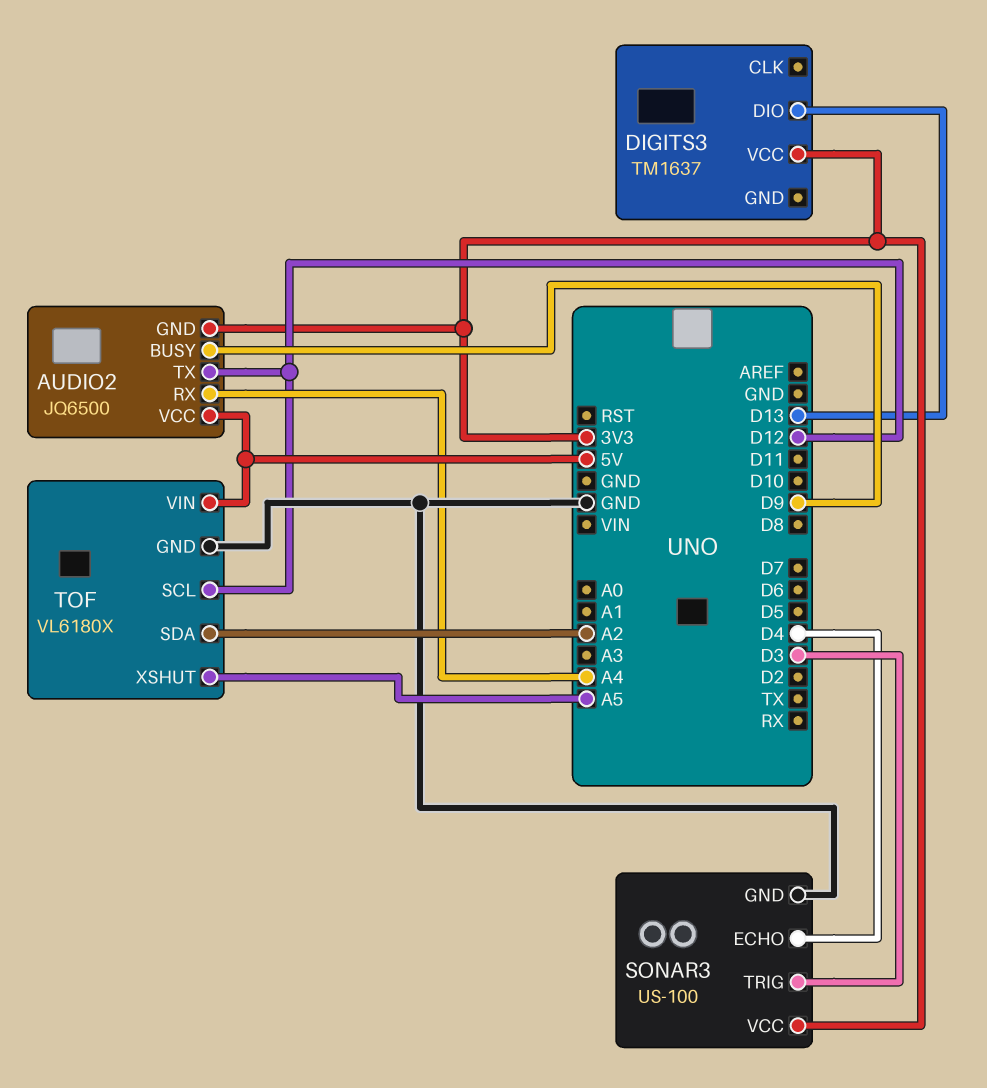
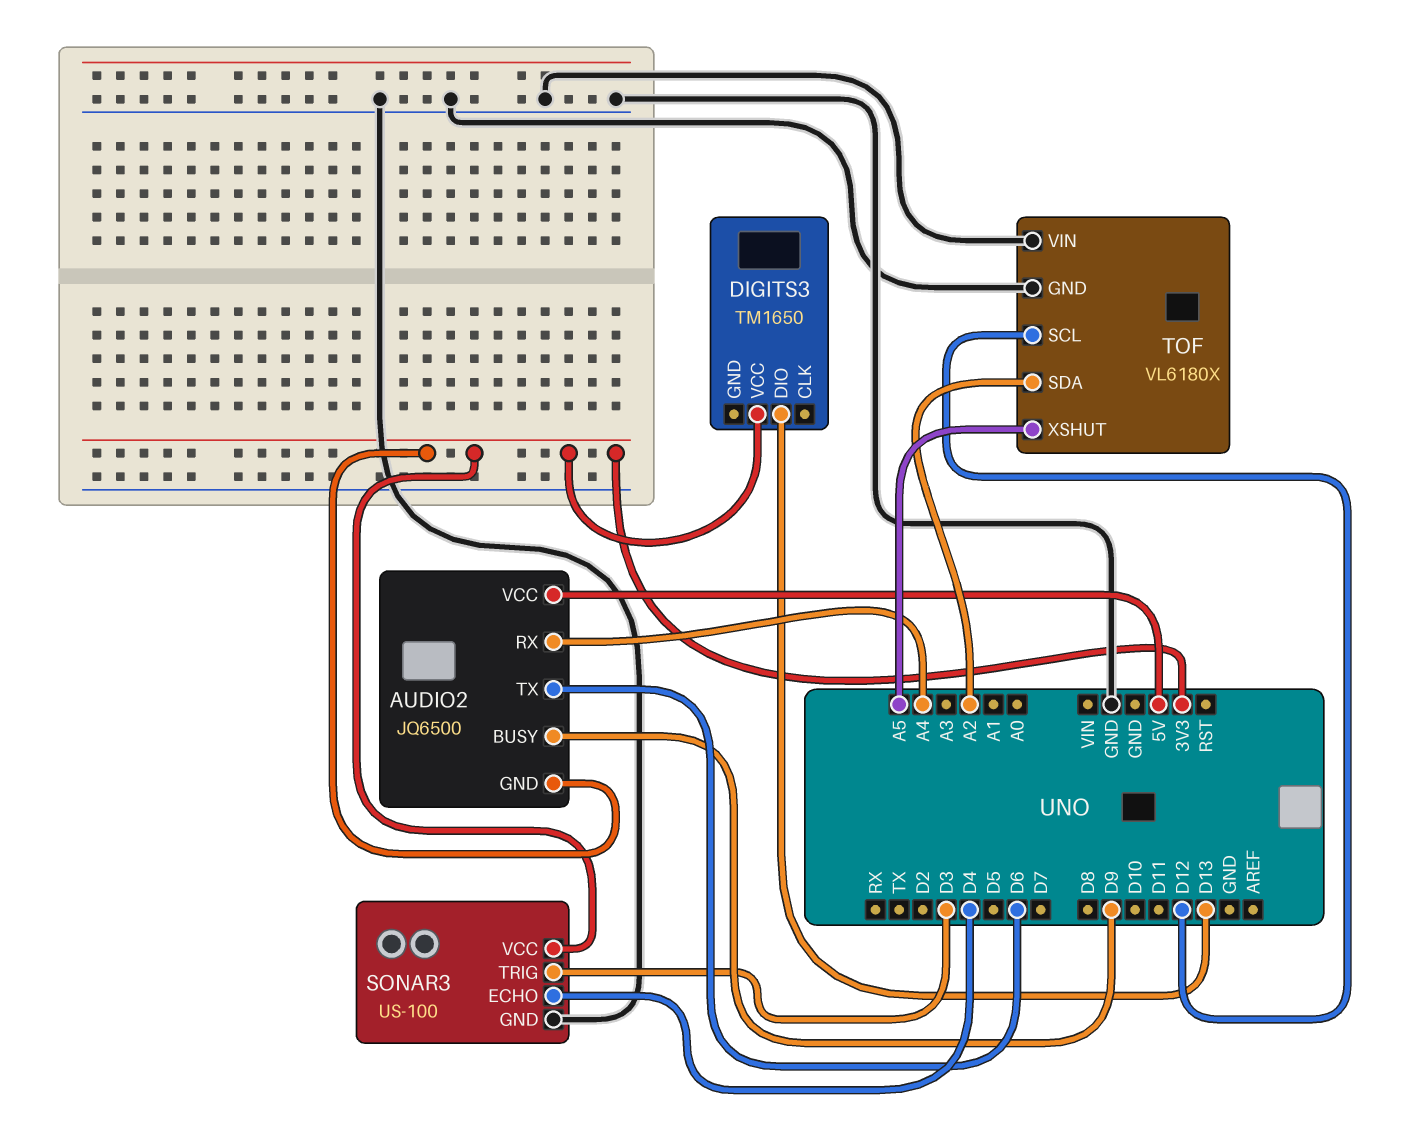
AUDIO2 pin TX: D12 -> D6
DIGITS3: TM1637 -> TM1650
TOF pin VIN: 5V -> GND

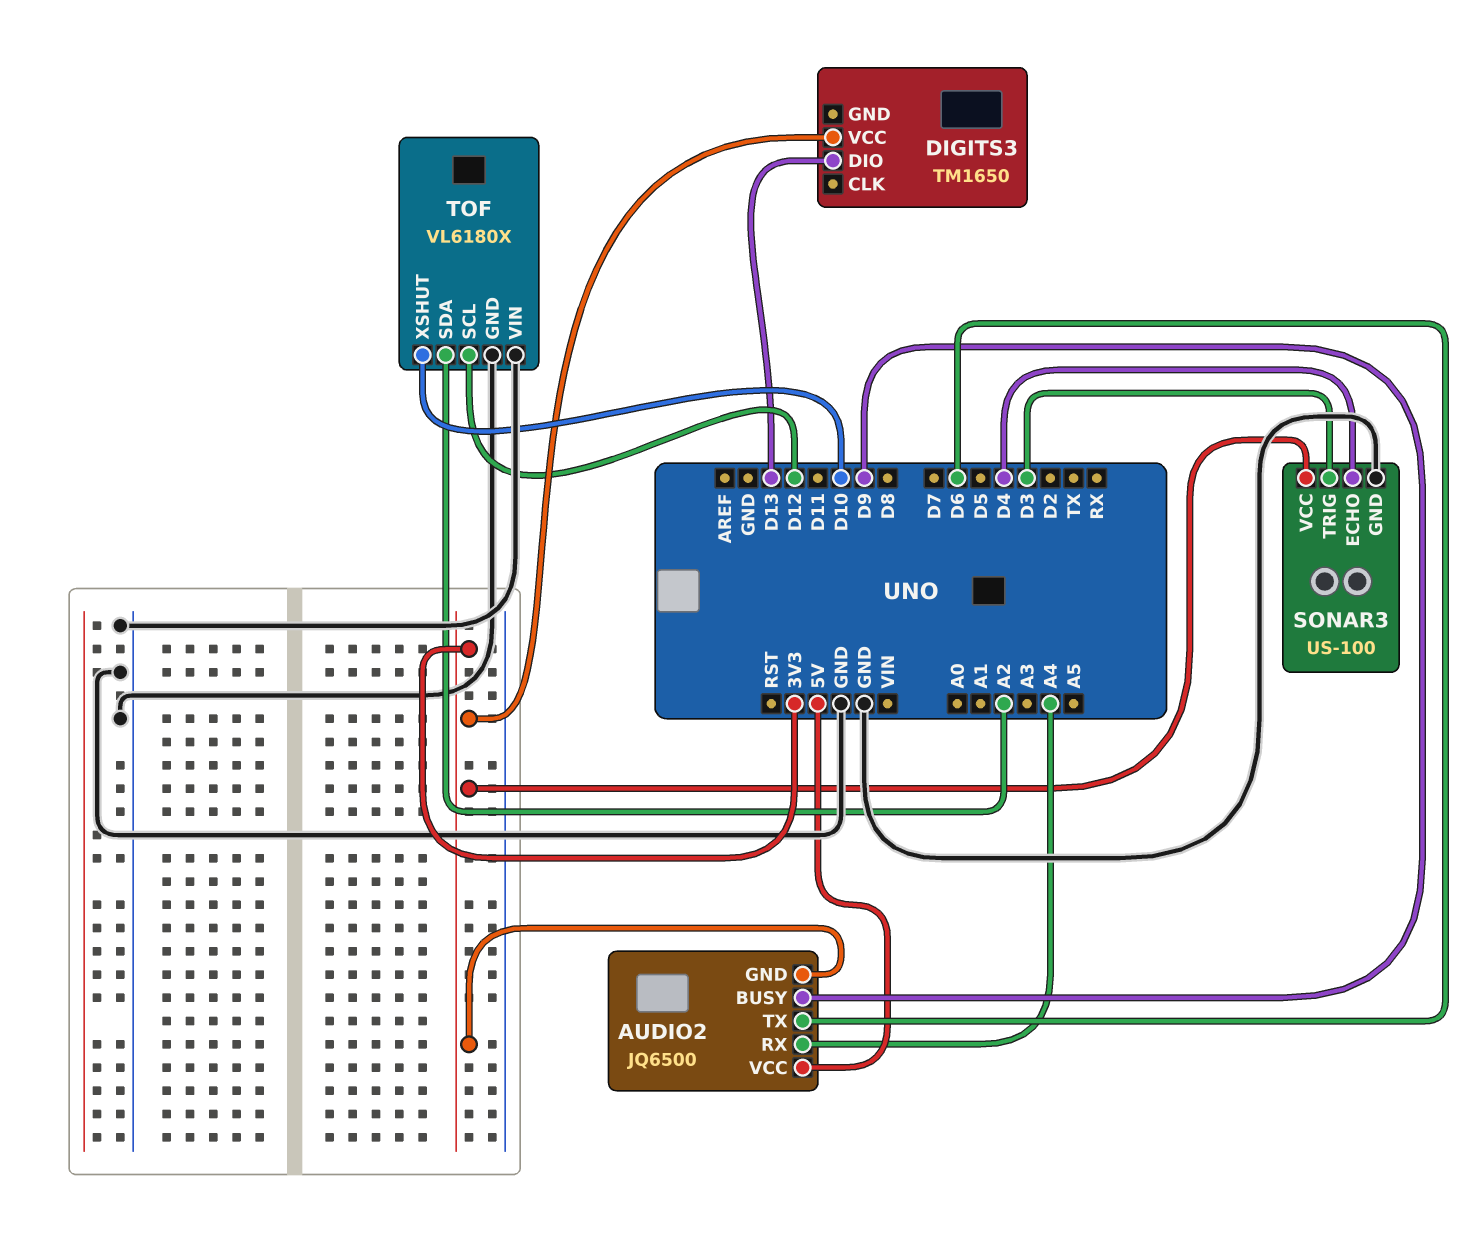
TOF pin XSHUT: A5 -> D10

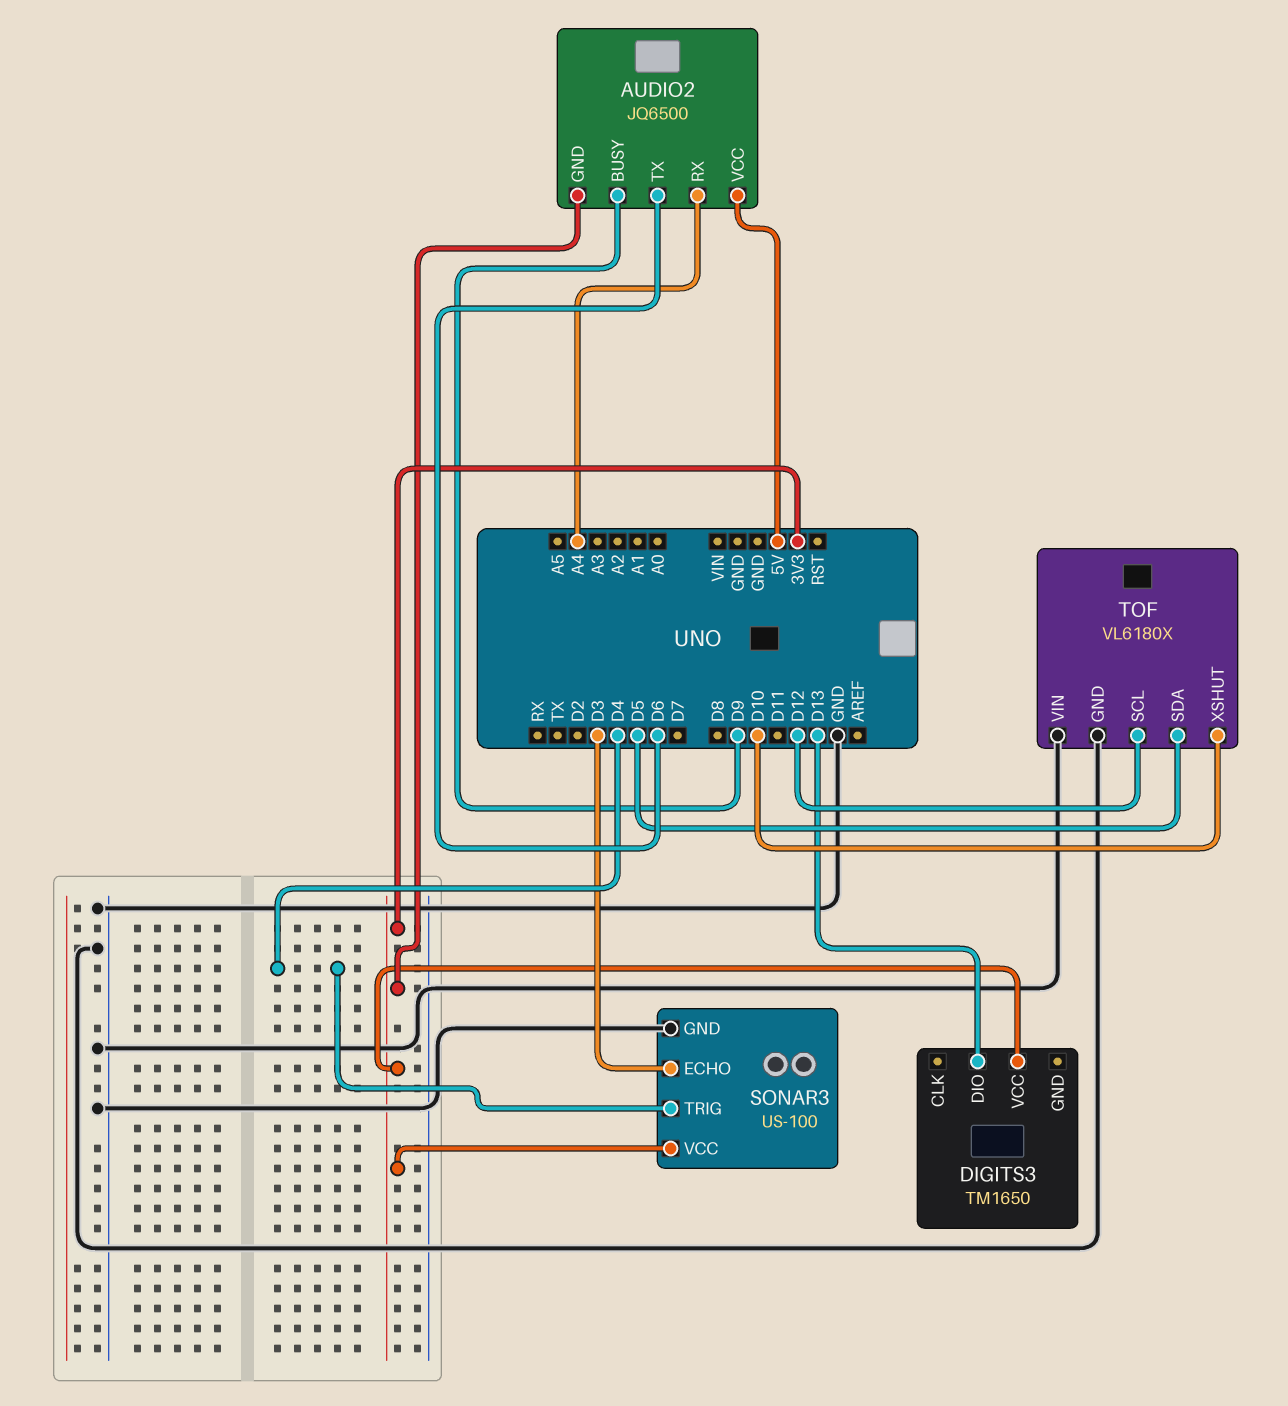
SONAR3 pin ECHO: D4 -> D3
SONAR3 pin TRIG: D3 -> D4
TOF pin SDA: A2 -> D5

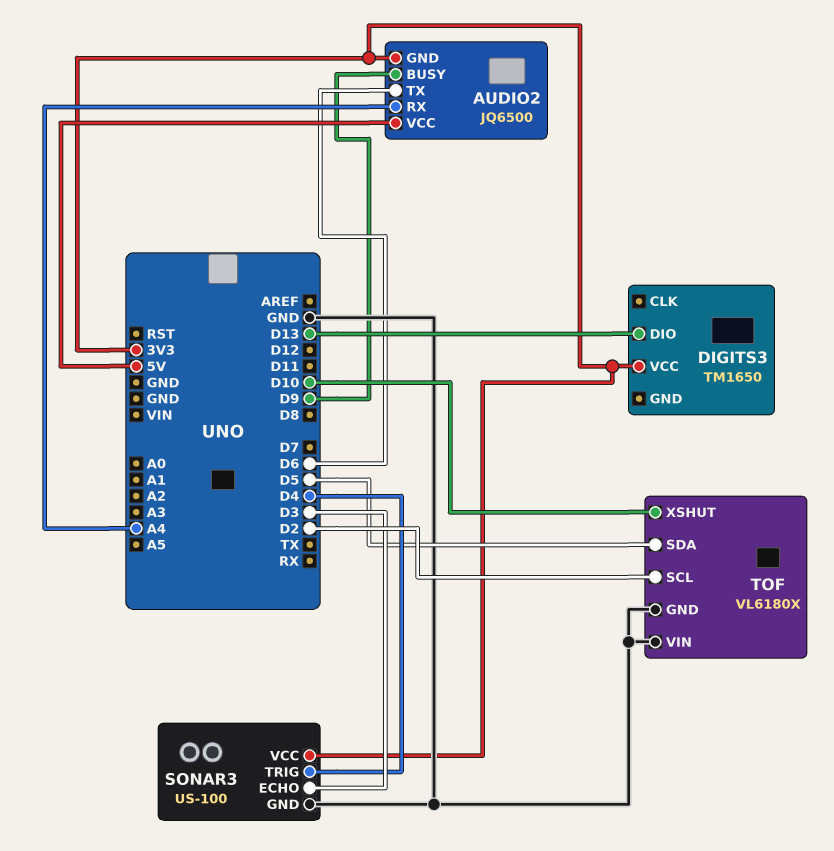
TOF pin SCL: D12 -> D2

